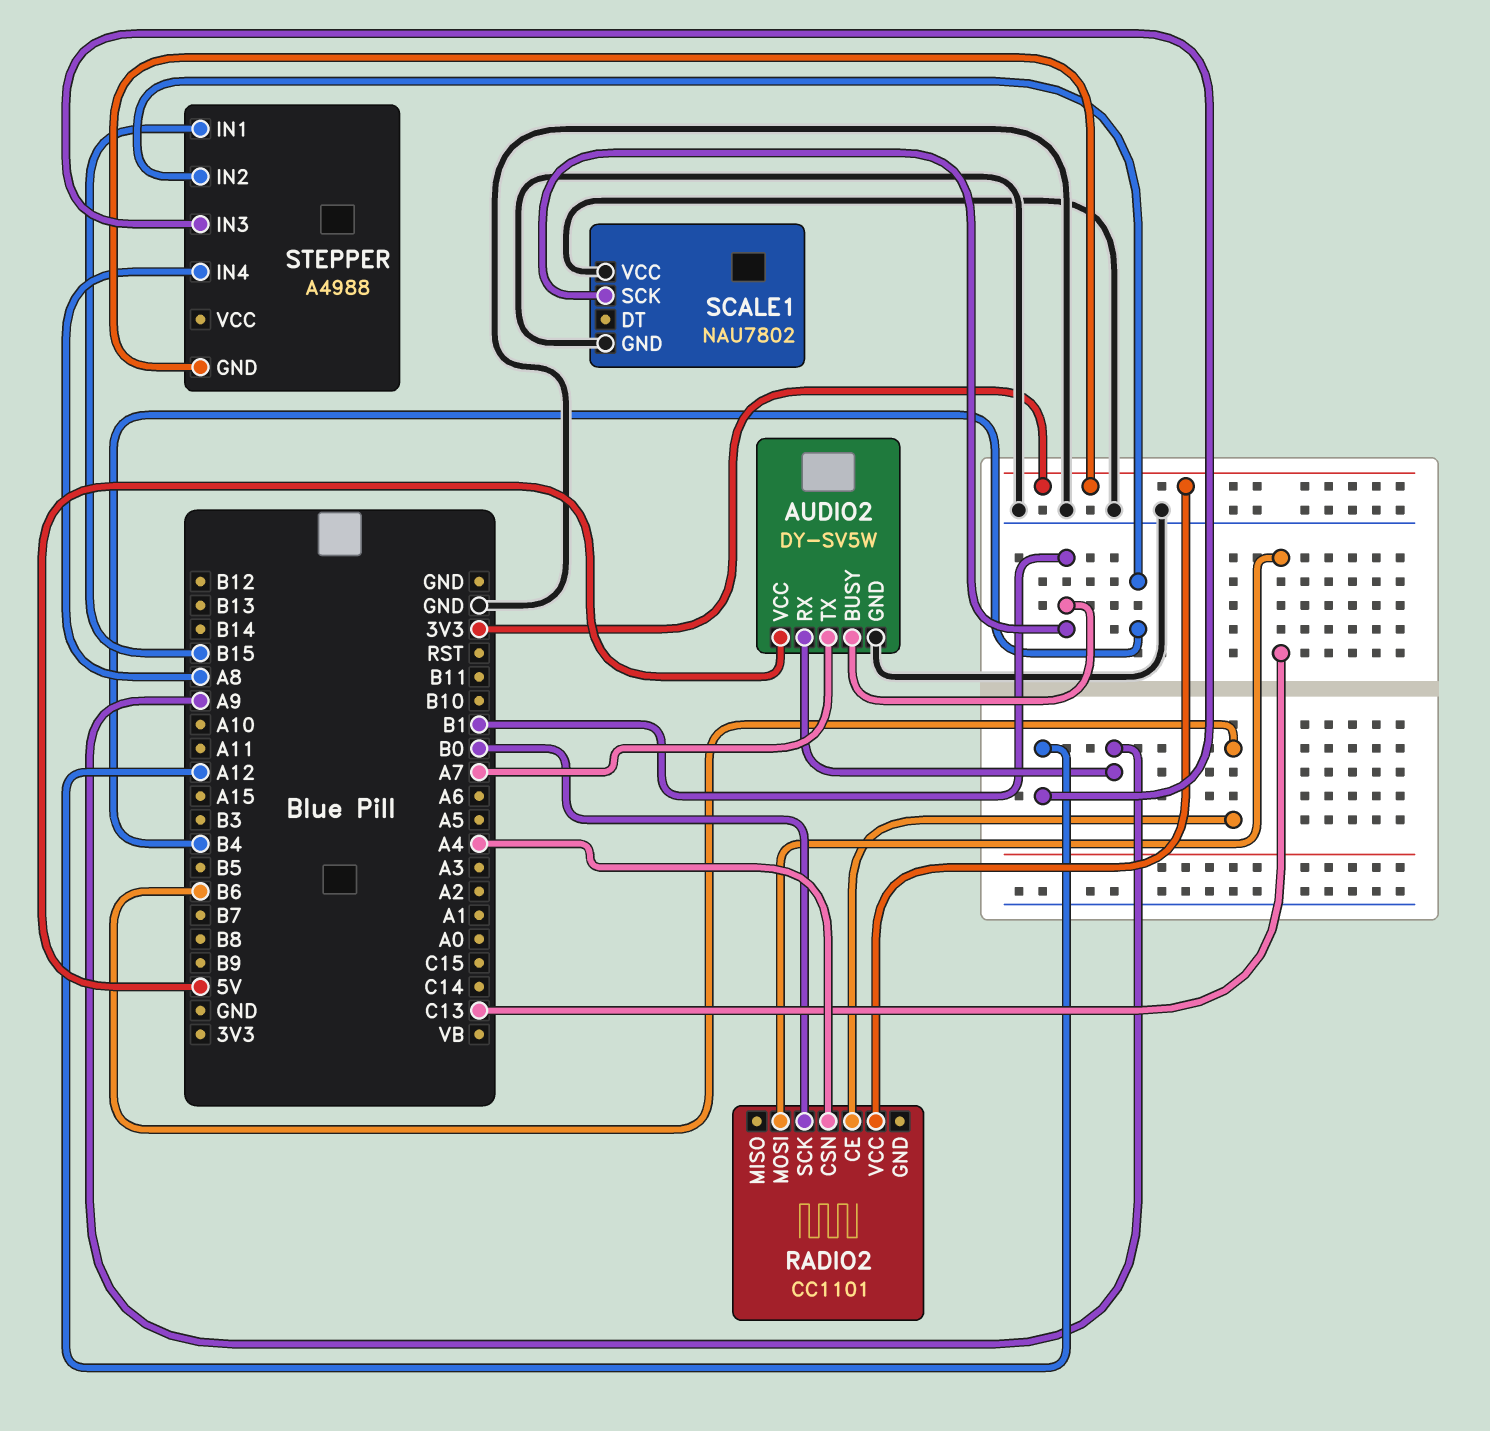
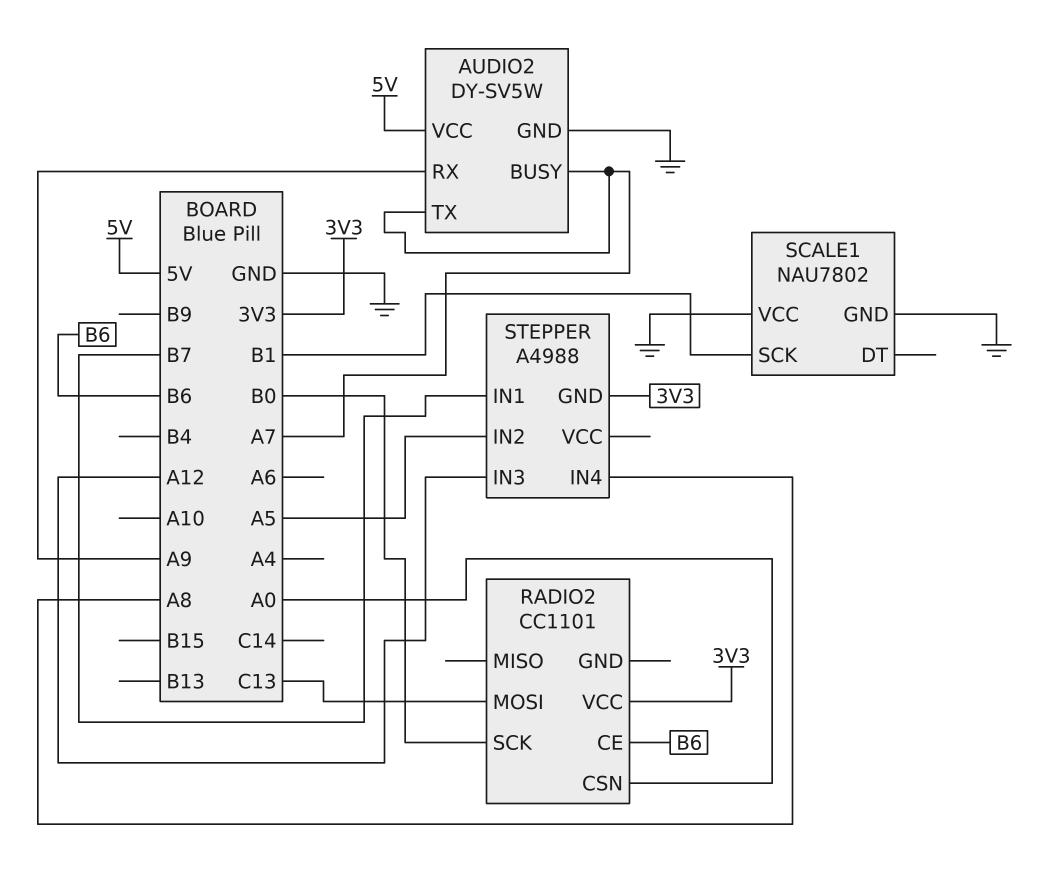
AUDIO2 pin BUSY: B1 -> A7
RADIO2 pin CSN: A4 -> A0
STEPPER pin IN1: B15 -> B7
STEPPER pin IN2: B4 -> A5

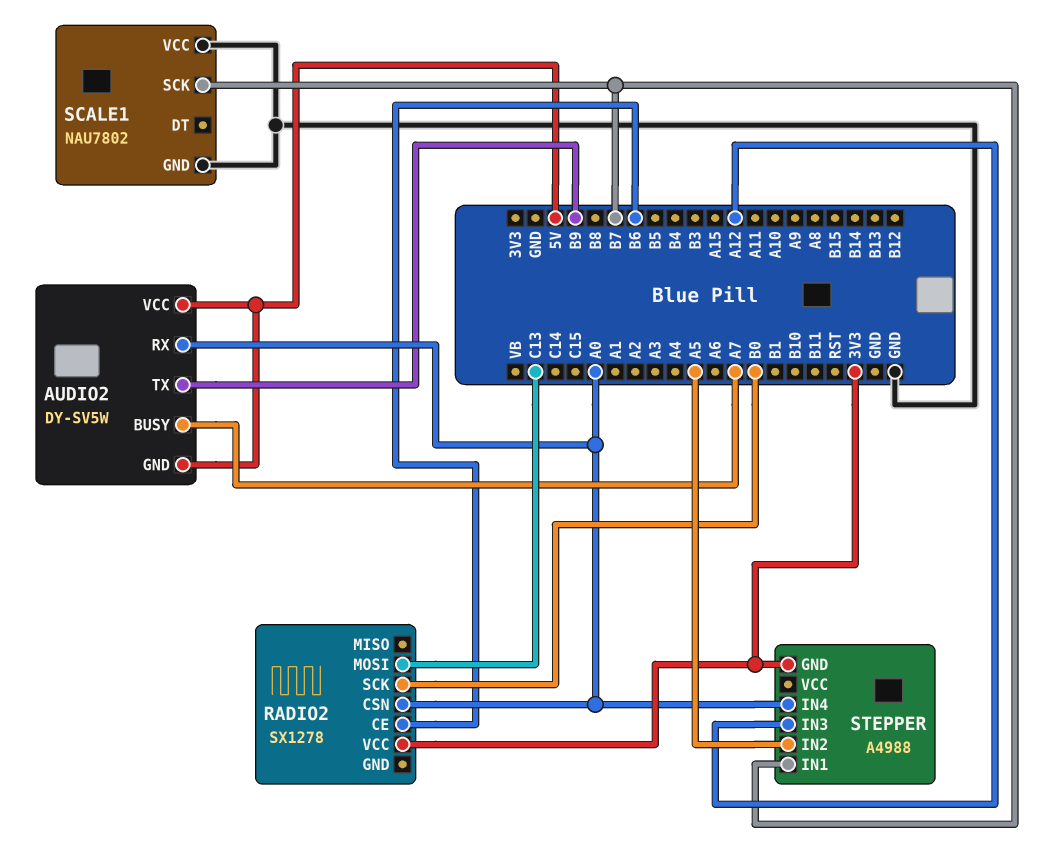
AUDIO2 pin GND: GND -> 5V
AUDIO2 pin RX: A9 -> A0
AUDIO2 pin TX: A7 -> B9
RADIO2: CC1101 -> SX1278
SCALE1 pin SCK: B1 -> B7
STEPPER pin IN4: A8 -> A0

